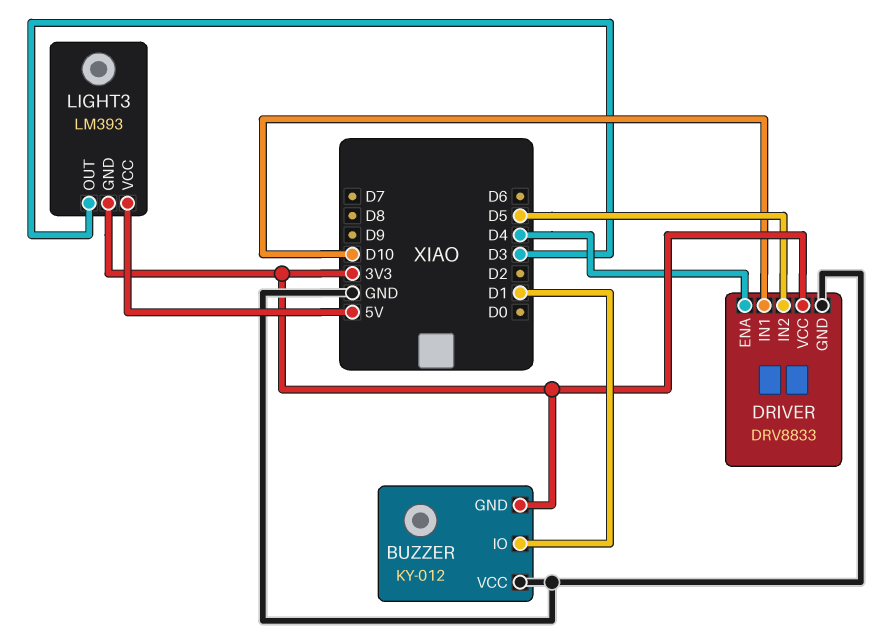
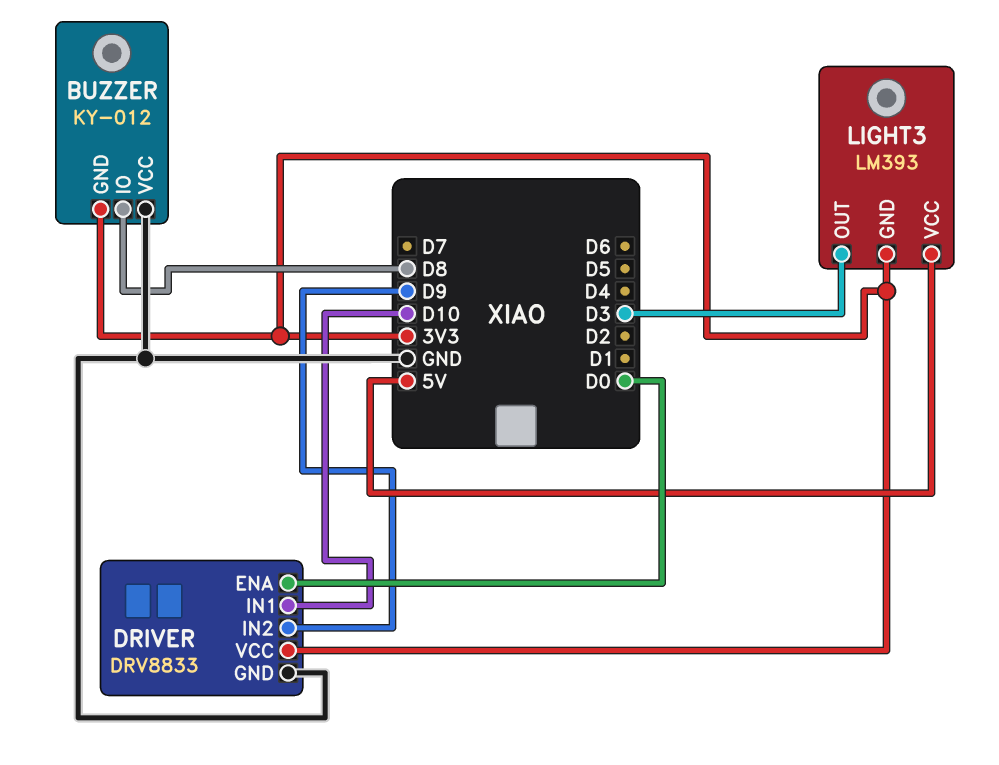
BUZZER pin IO: D1 -> D8
DRIVER pin ENA: D4 -> D0
DRIVER pin IN2: D5 -> D9

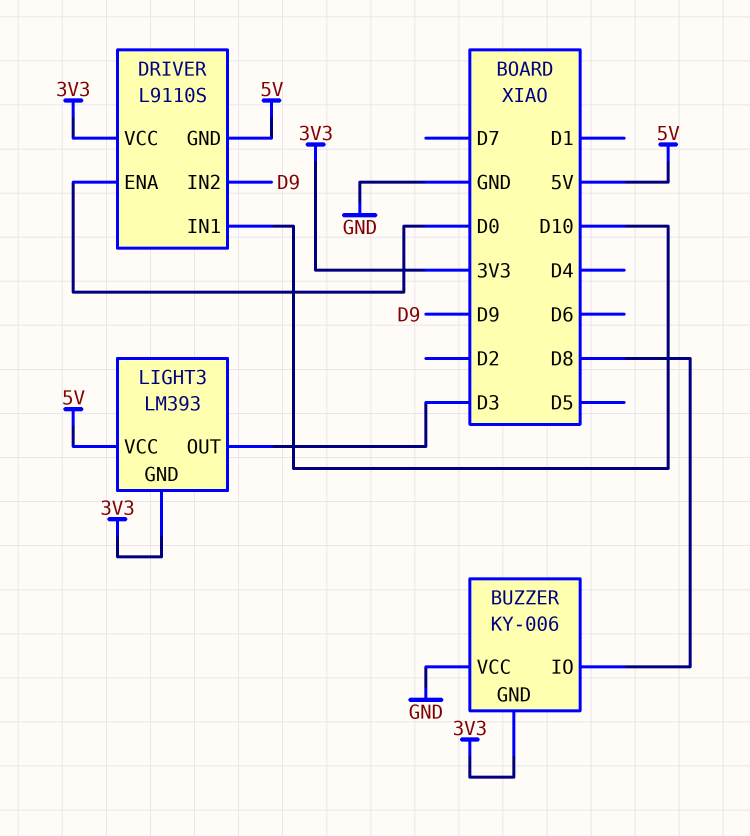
BUZZER: KY-012 -> KY-006
DRIVER: DRV8833 -> L9110S
DRIVER pin GND: GND -> 5V

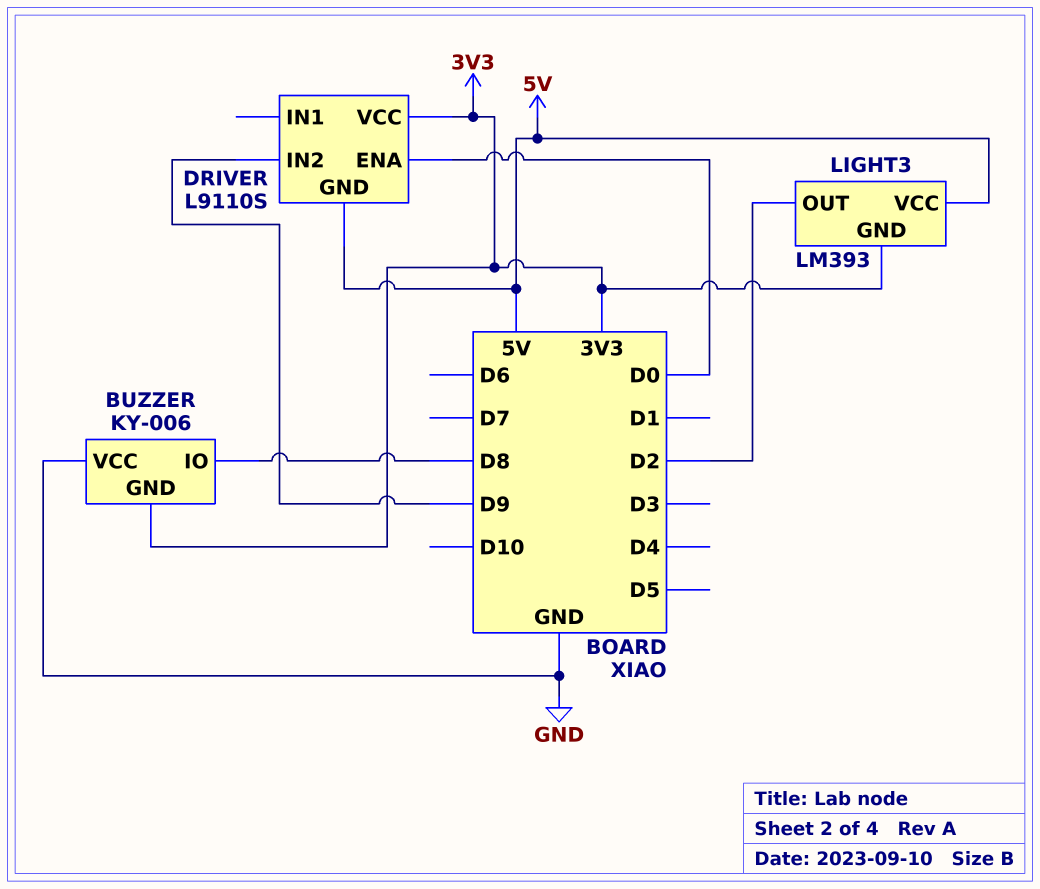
DRIVER pin IN1: D10 -> none
LIGHT3 pin OUT: D3 -> D2

